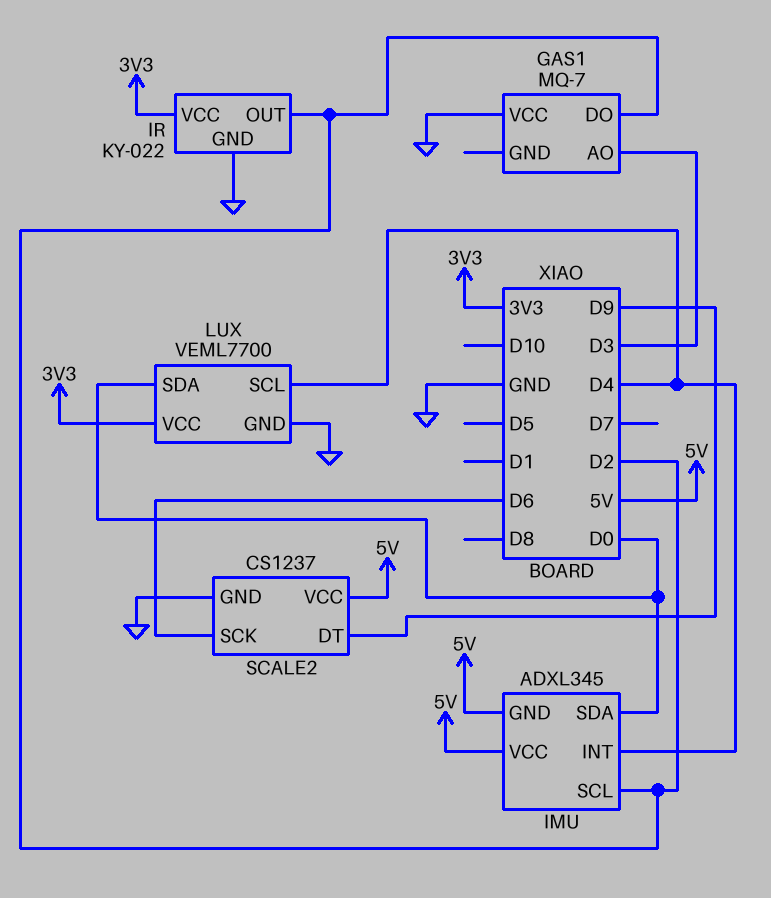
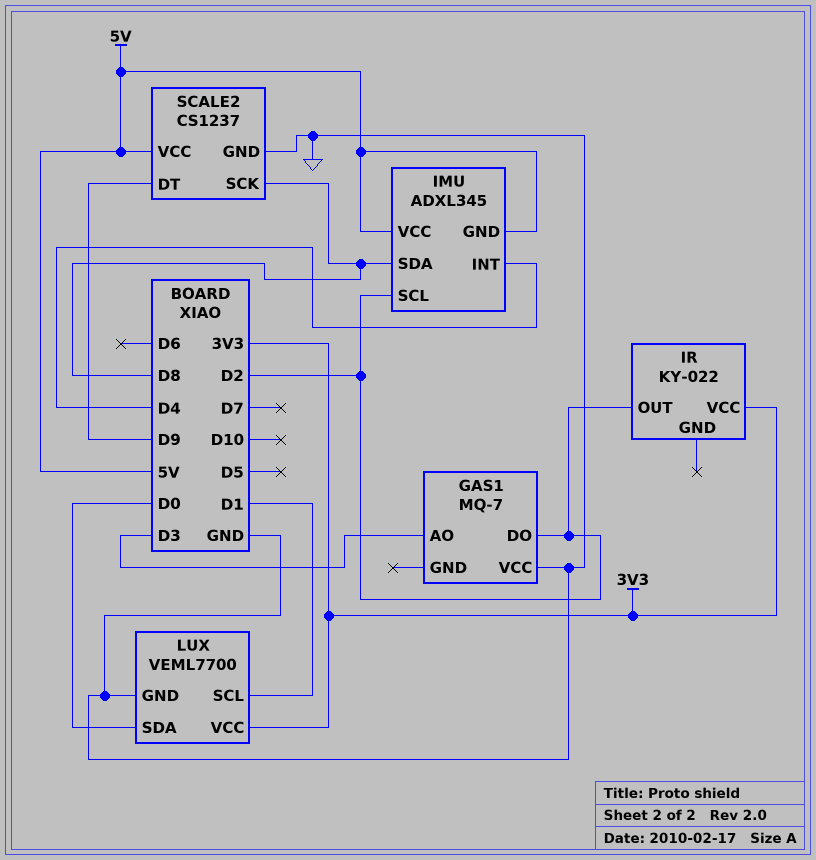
IMU pin SDA: D0 -> D8
IR pin GND: GND -> none
LUX pin SCL: D4 -> D1
SCALE2 pin SCK: D6 -> D8

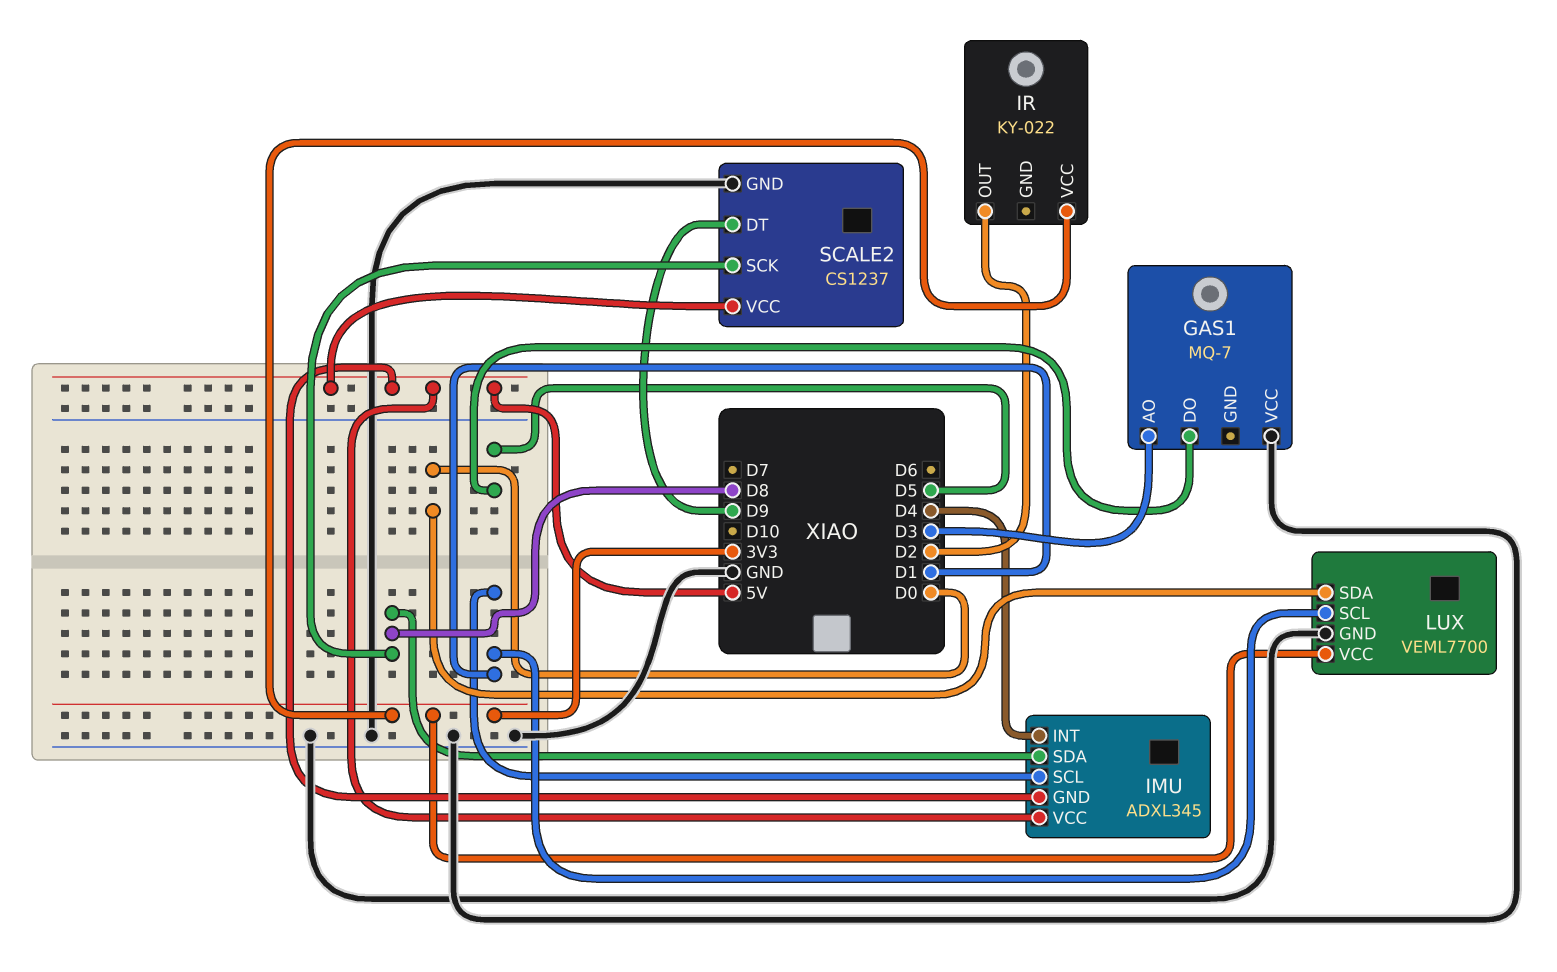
GAS1 pin DO: D2 -> D5
IMU pin SCL: D2 -> D1

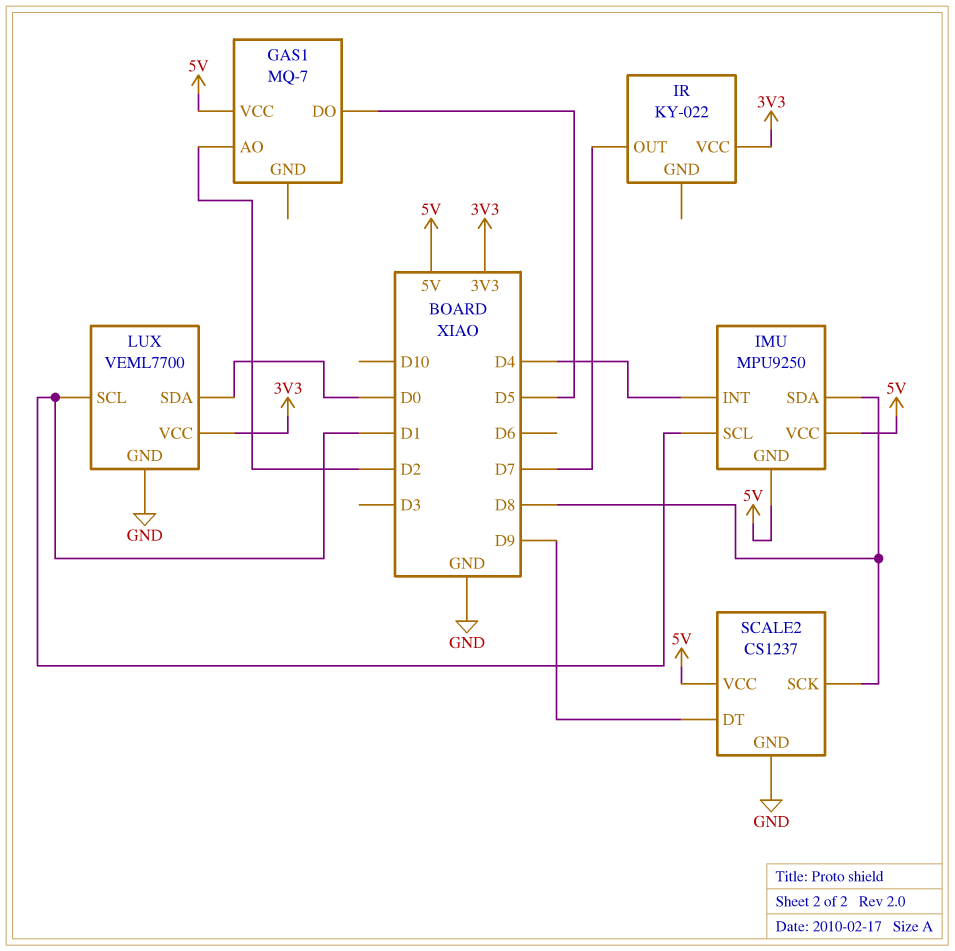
GAS1 pin AO: D3 -> D2
GAS1 pin VCC: GND -> 5V
IMU: ADXL345 -> MPU9250
IR pin OUT: D2 -> D7

